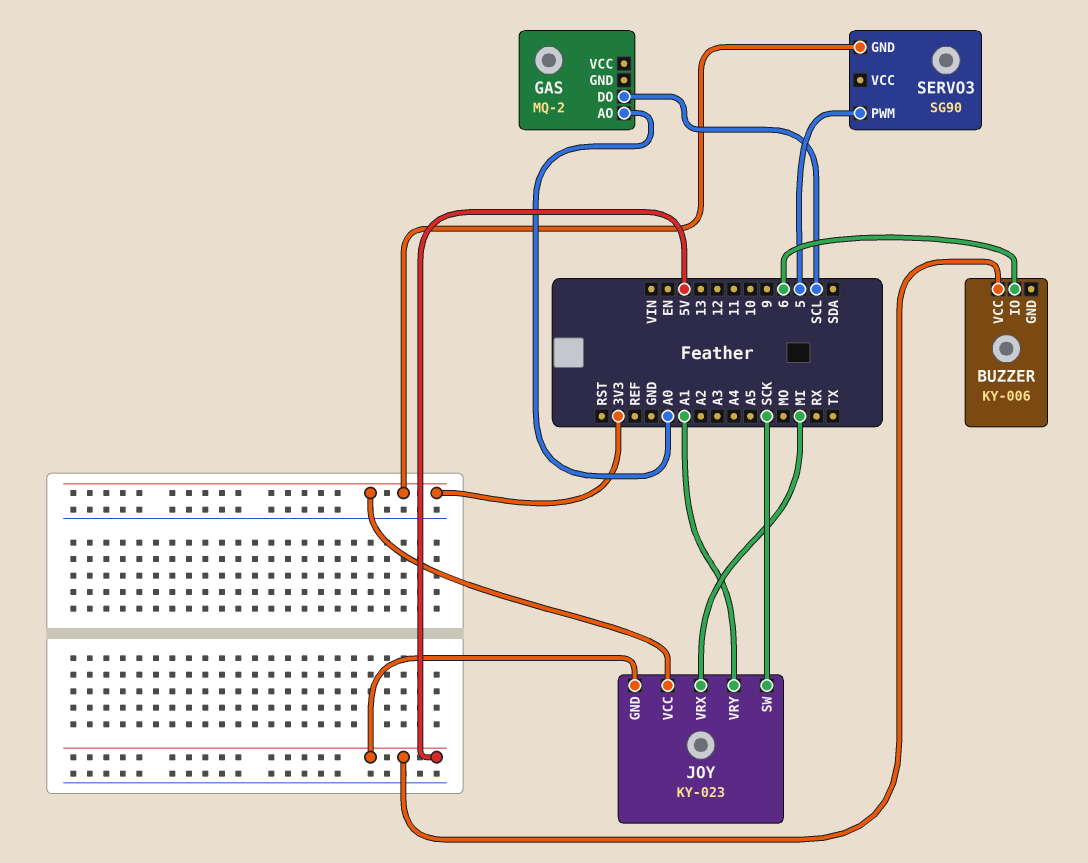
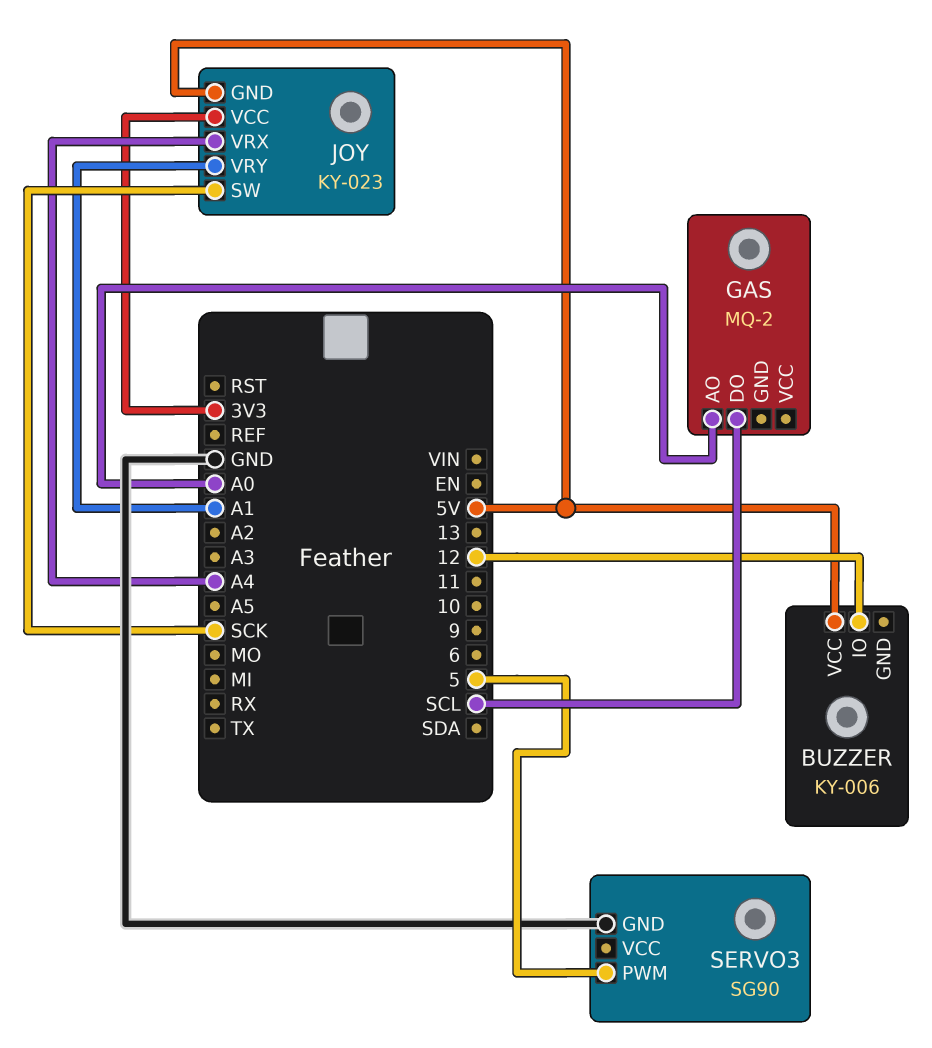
BUZZER pin IO: 6 -> 12
JOY pin VRX: MI -> A4
SERVO3 pin GND: 3V3 -> GND

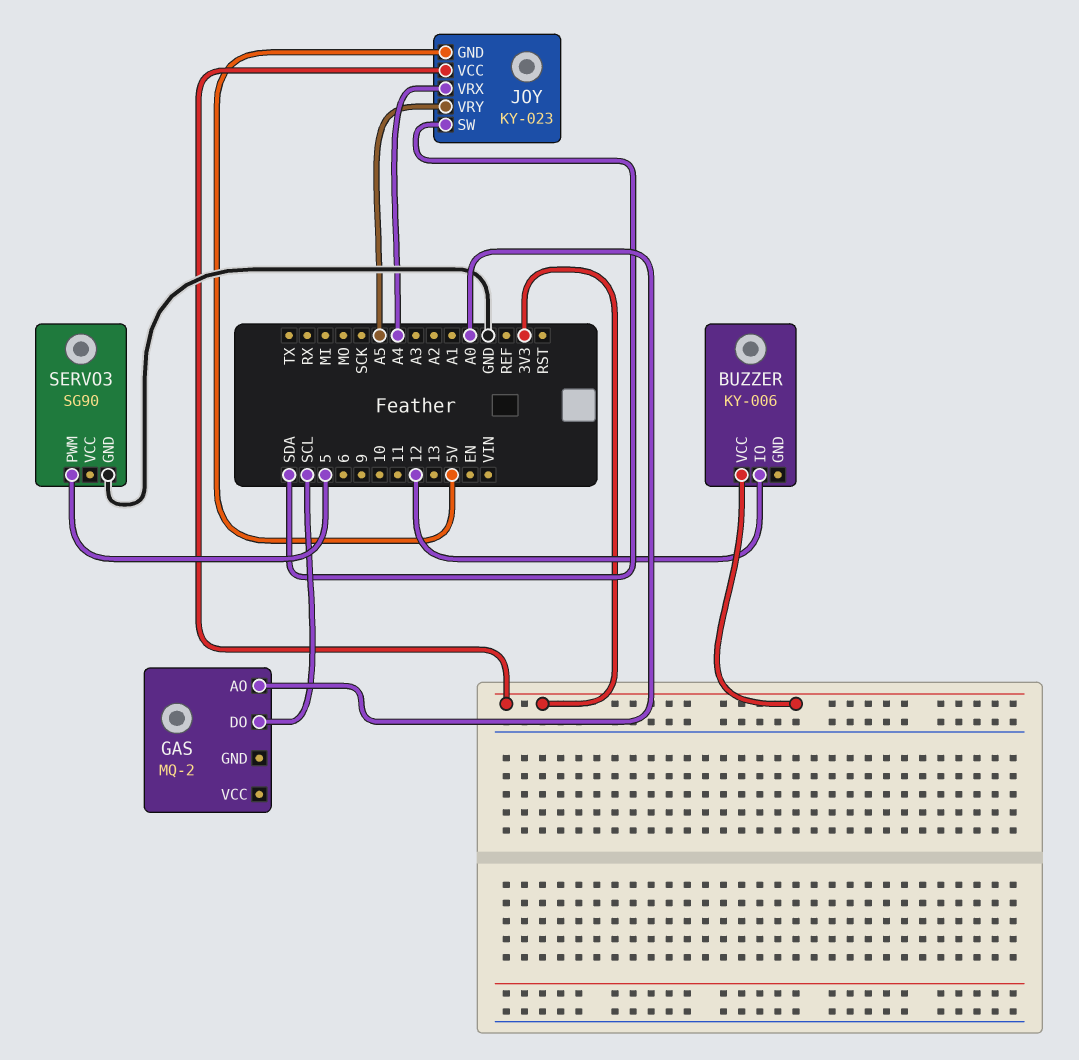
BUZZER pin VCC: 5V -> 3V3
JOY pin SW: SCK -> SDA
JOY pin VRY: A1 -> A5

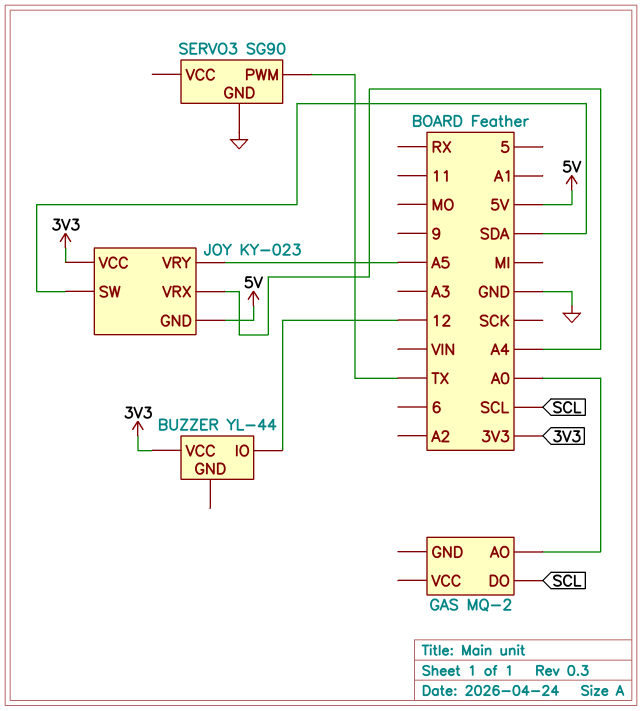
BUZZER: KY-006 -> YL-44
SERVO3 pin PWM: 5 -> TX

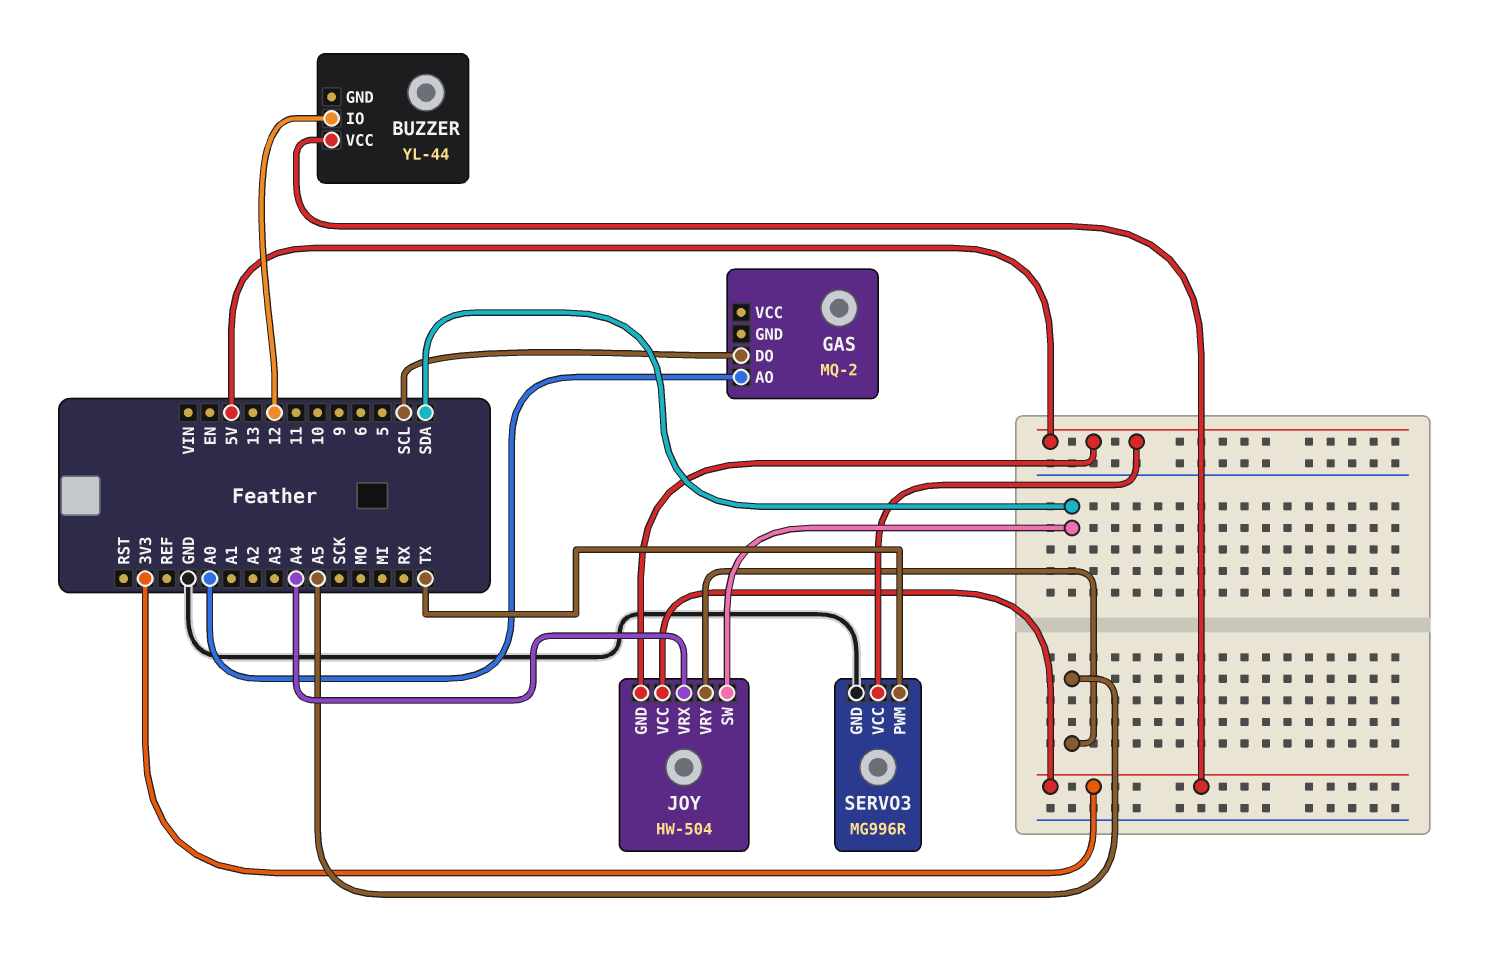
JOY: KY-023 -> HW-504
SERVO3: SG90 -> MG996R
SERVO3 pin VCC: none -> 5V

